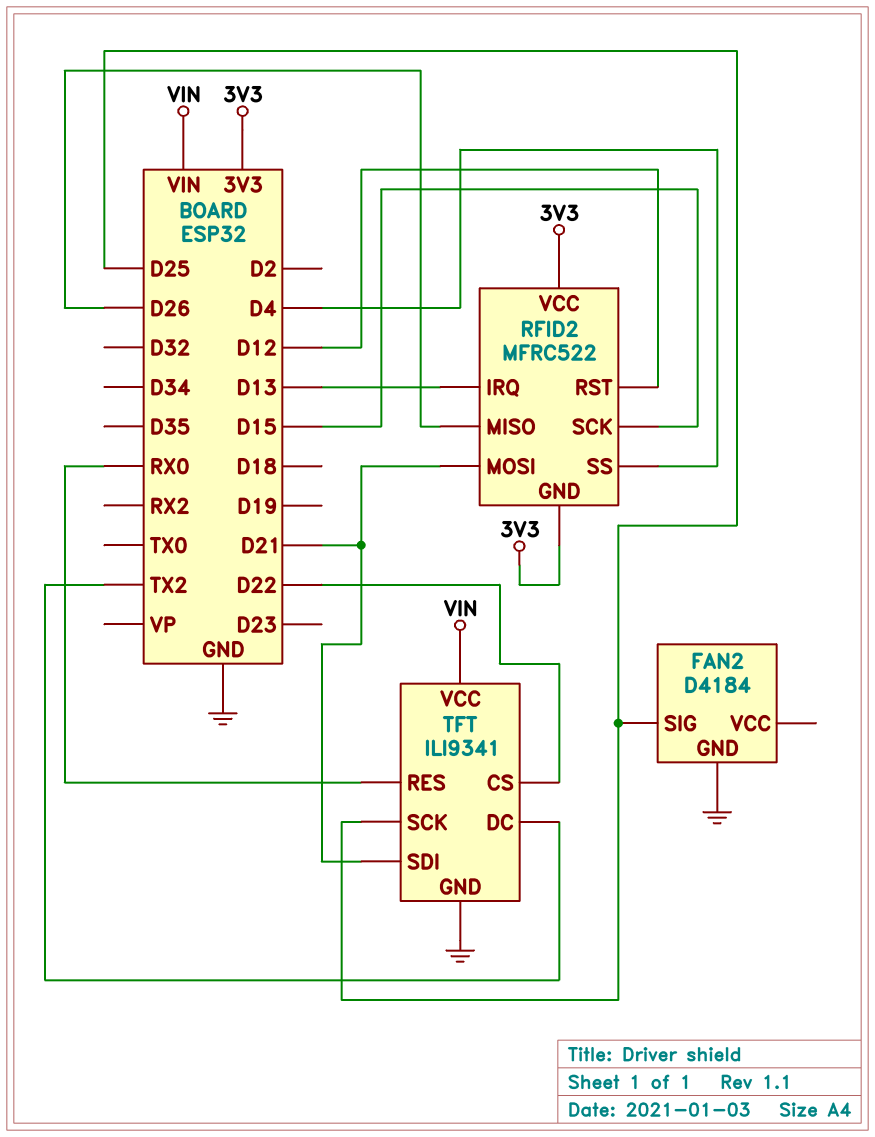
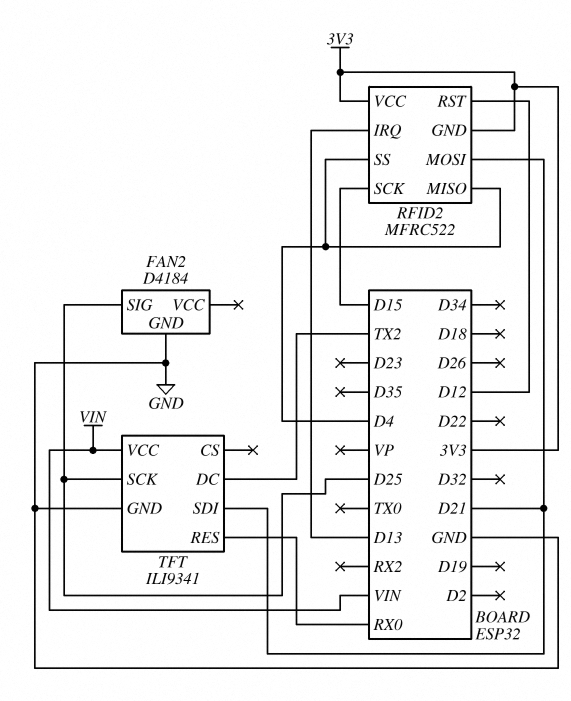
RFID2 pin MISO: D26 -> D4
TFT pin CS: D22 -> none

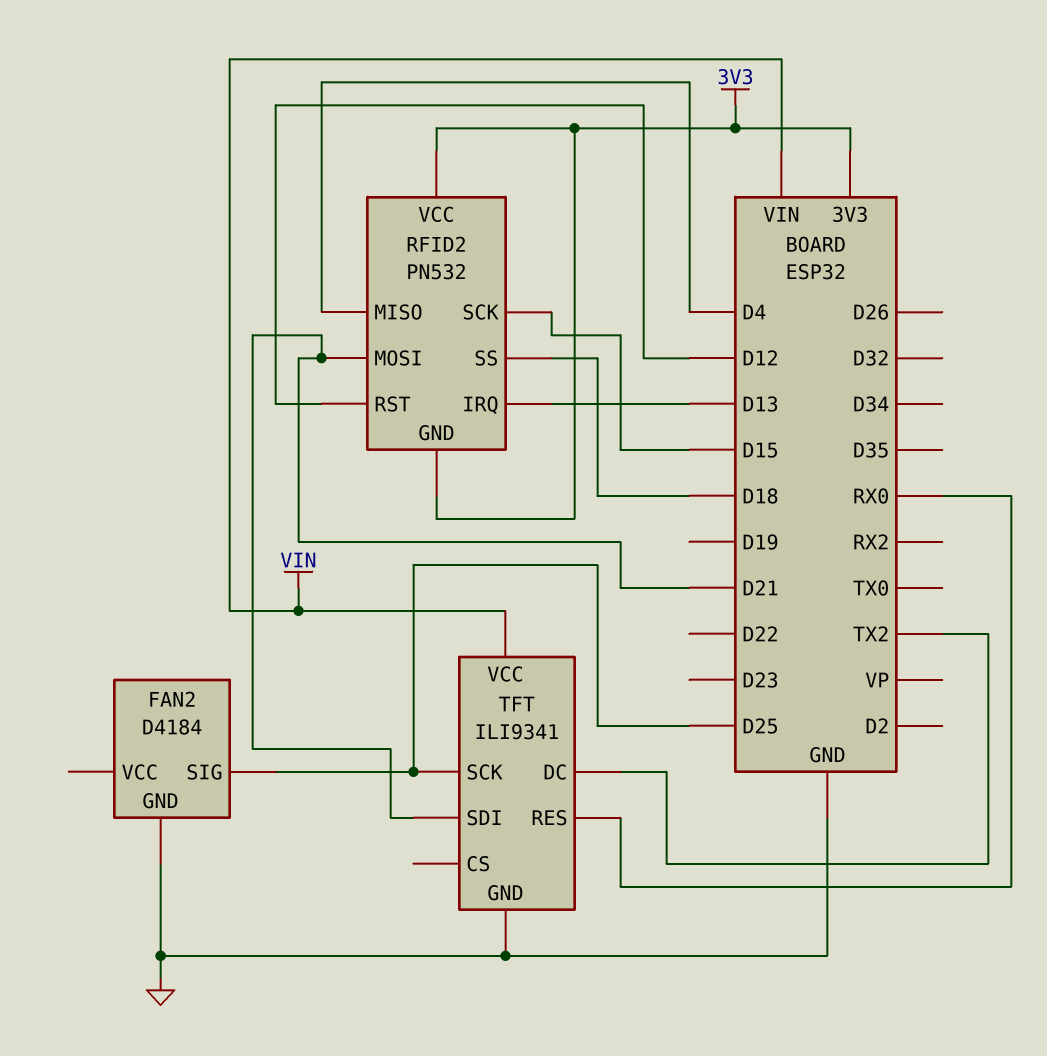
RFID2: MFRC522 -> PN532
RFID2 pin SS: D4 -> D18

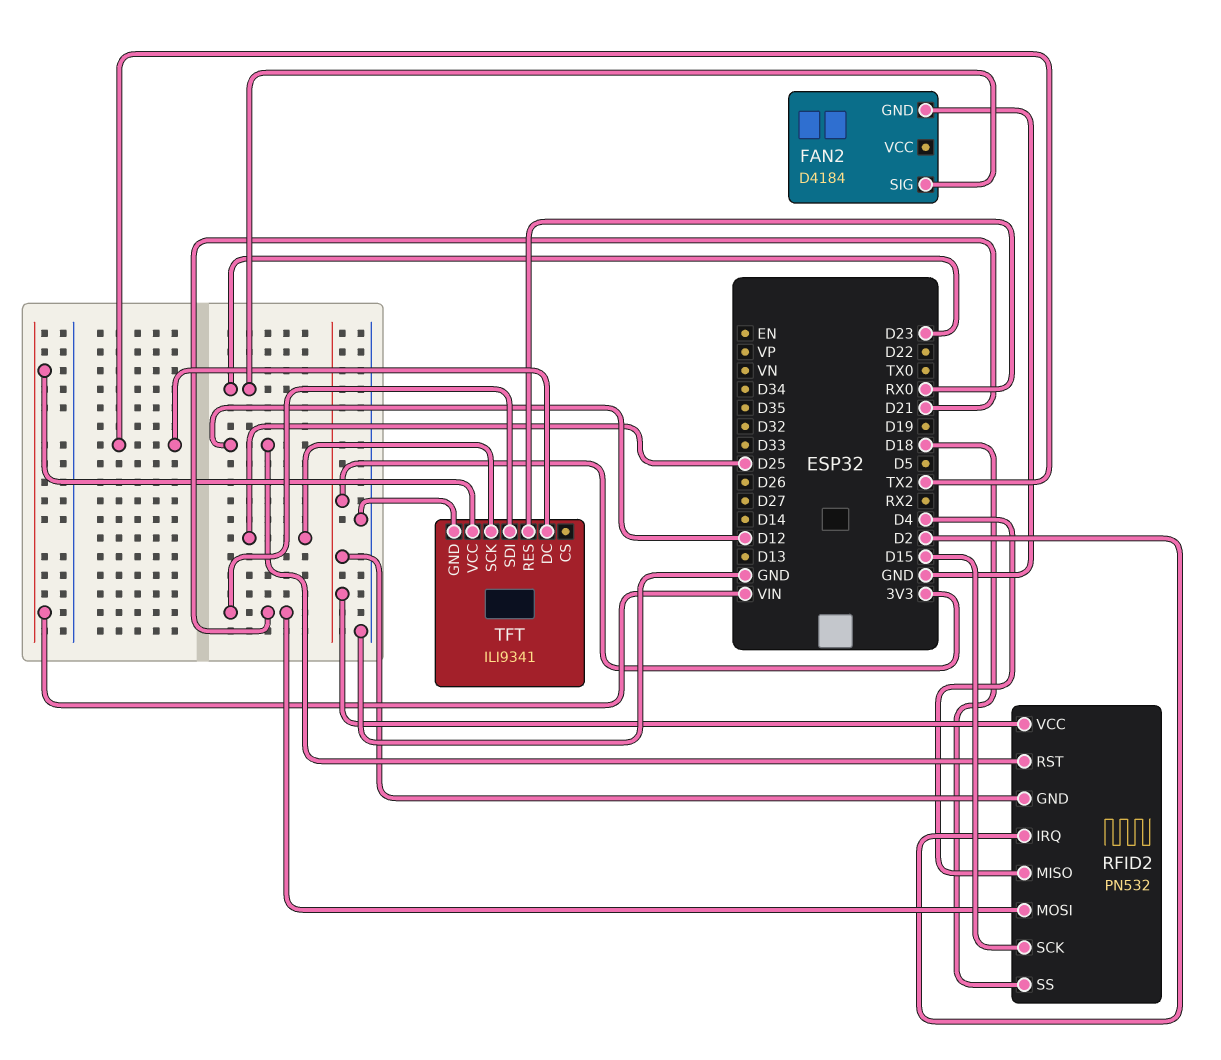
FAN2 pin SIG: D25 -> D23
RFID2 pin IRQ: D13 -> D2

